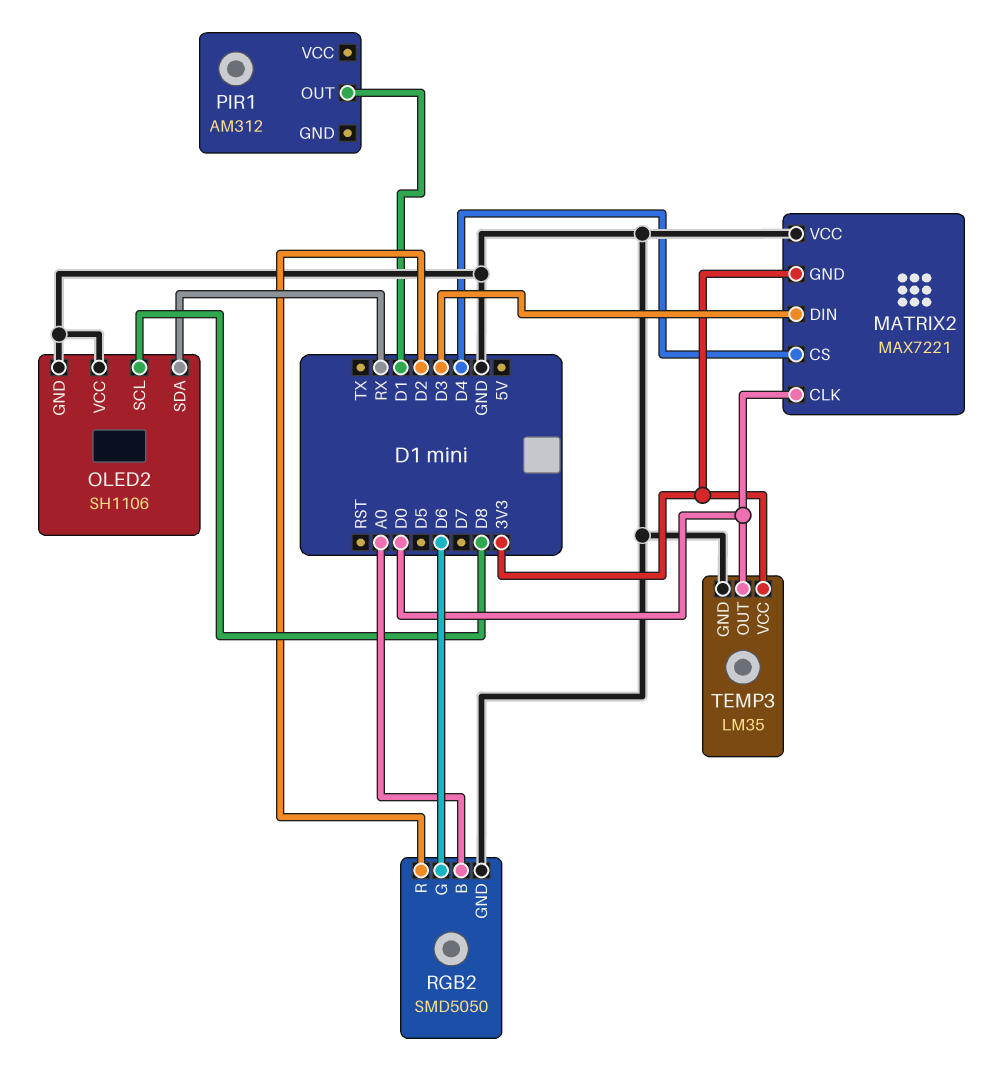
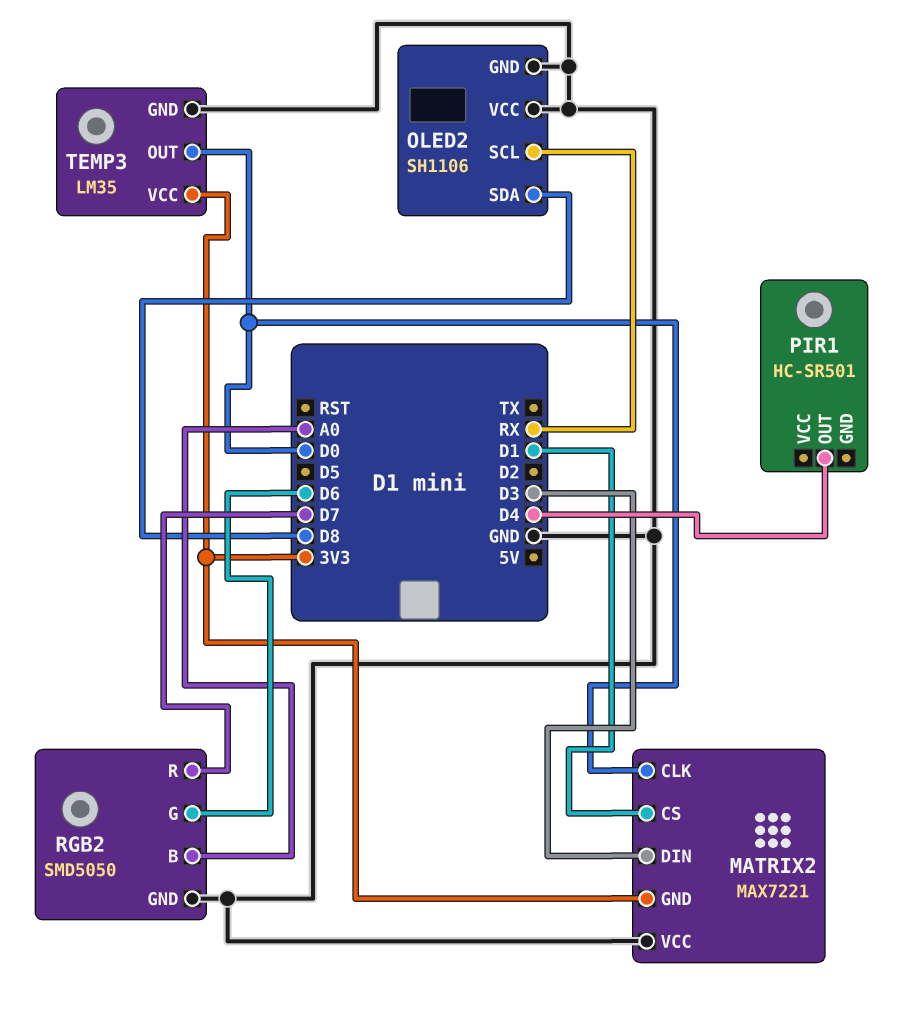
MATRIX2 pin CS: D4 -> D1
OLED2 pin SCL: D8 -> RX
OLED2 pin SDA: RX -> D8
PIR1: AM312 -> HC-SR501
PIR1 pin OUT: D1 -> D4
RGB2 pin R: D2 -> D7

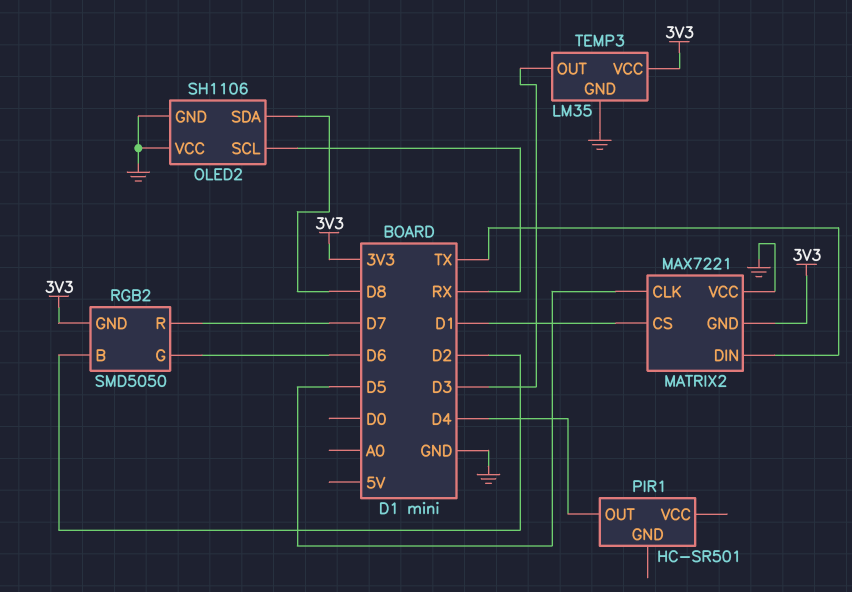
MATRIX2 pin CLK: D0 -> D5
MATRIX2 pin DIN: D3 -> TX
RGB2 pin B: A0 -> D2
RGB2 pin GND: GND -> 3V3
TEMP3 pin OUT: D0 -> D3

